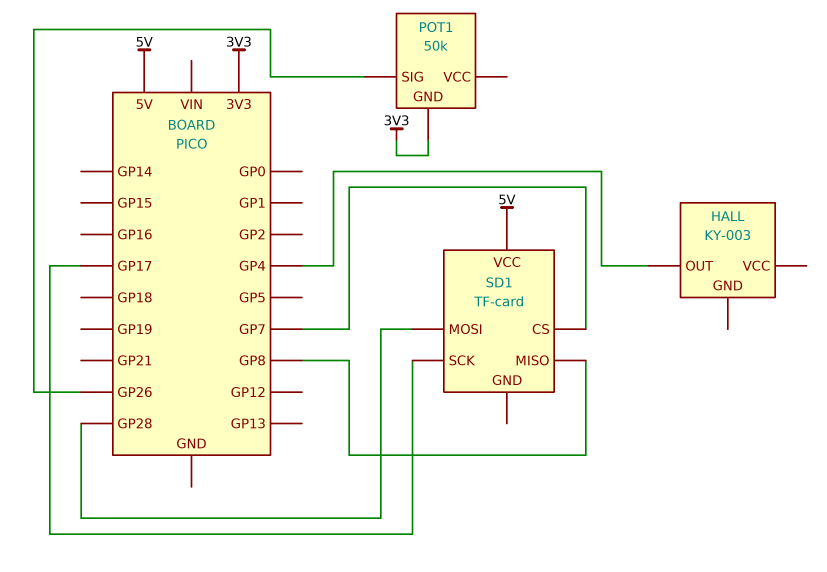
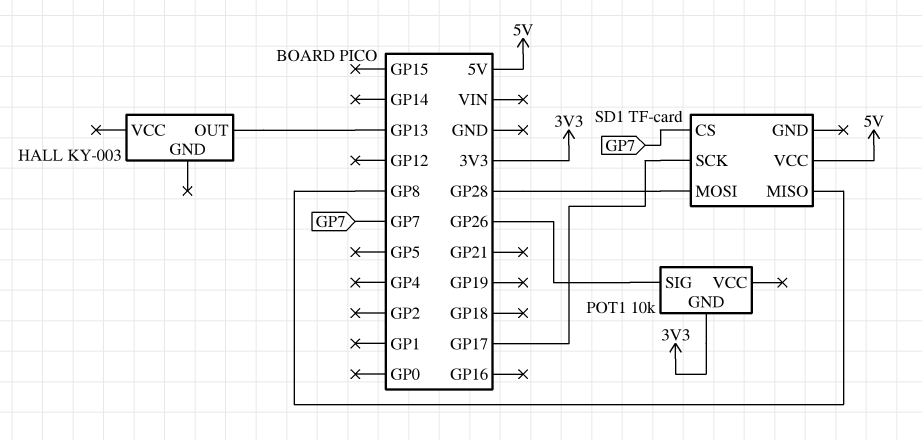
HALL pin OUT: GP4 -> GP13
POT1: 50k -> 10k

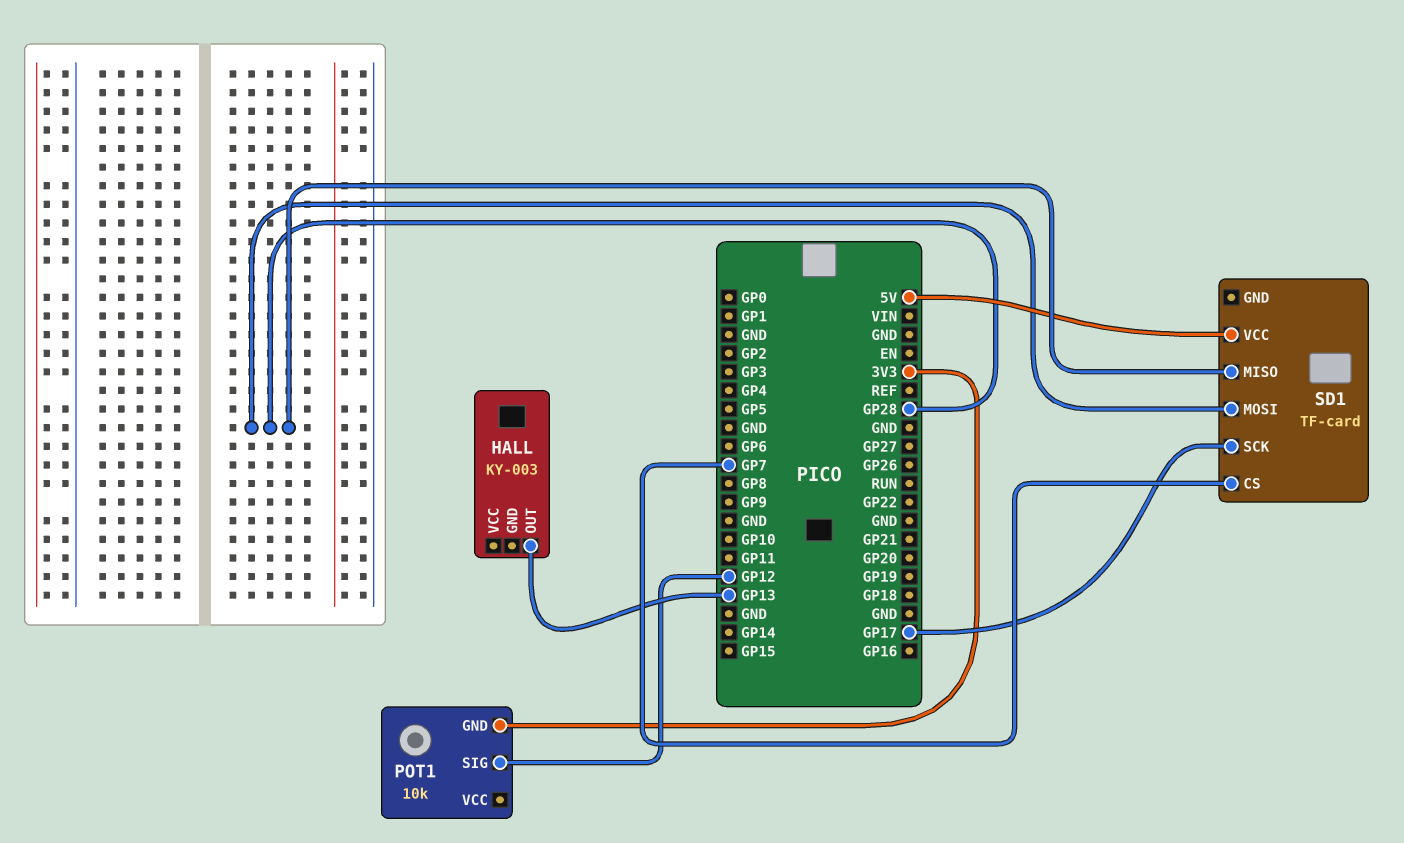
POT1 pin SIG: GP26 -> GP12
SD1 pin MISO: GP8 -> GP28

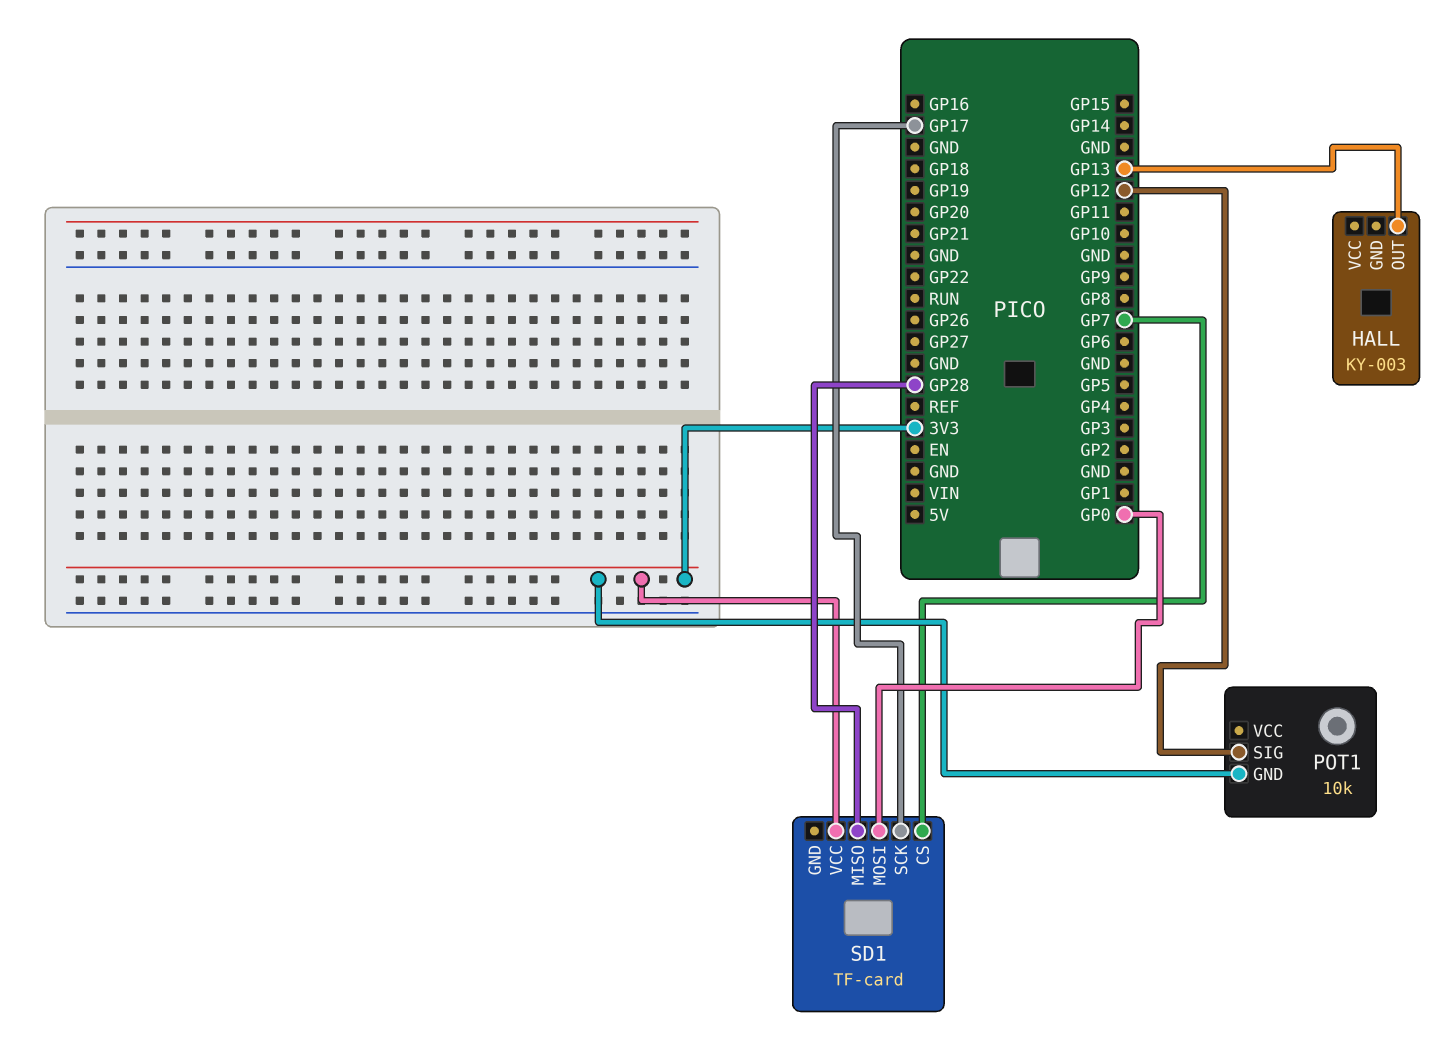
SD1 pin MOSI: GP28 -> GP0
SD1 pin VCC: 5V -> 3V3

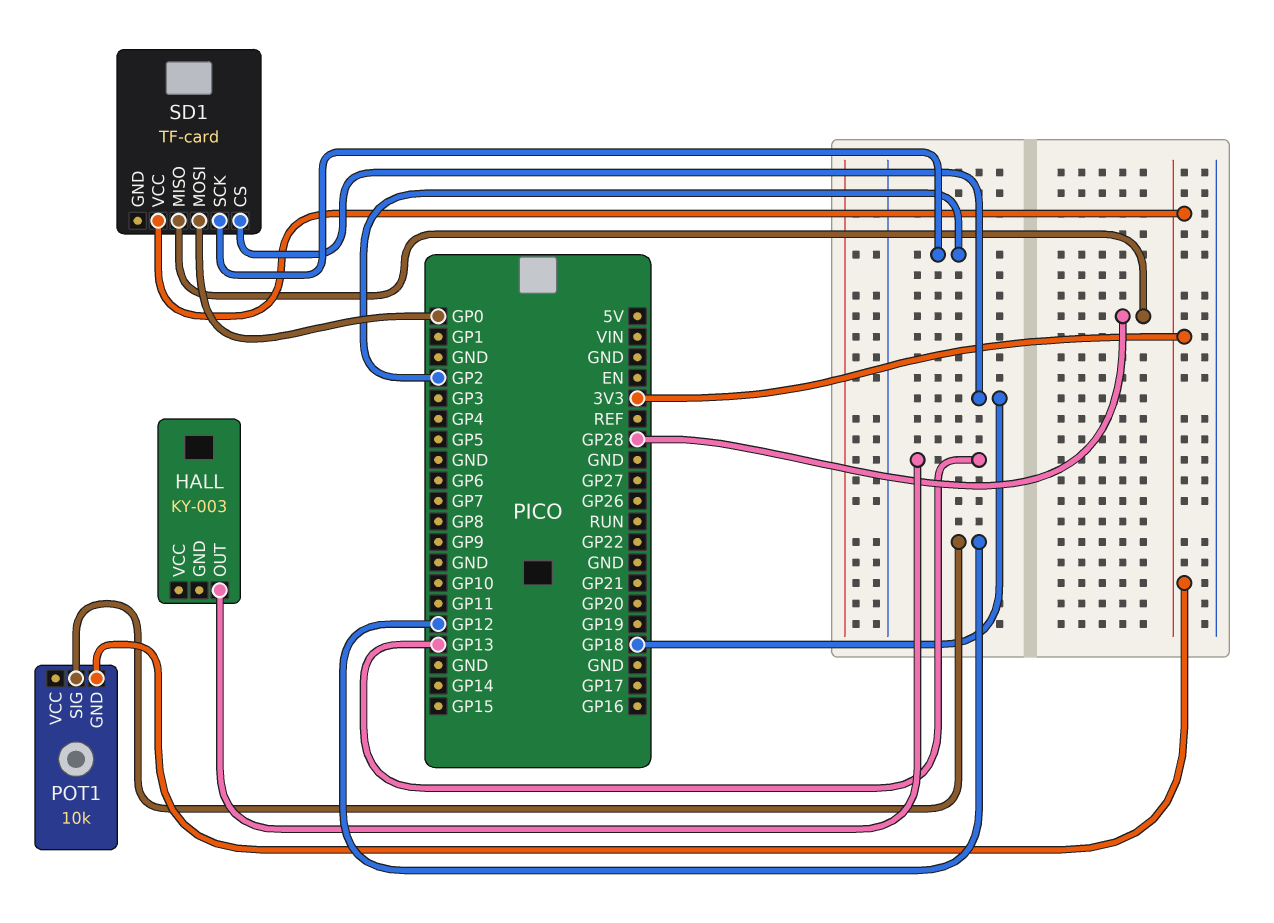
SD1 pin CS: GP7 -> GP18
SD1 pin SCK: GP17 -> GP2

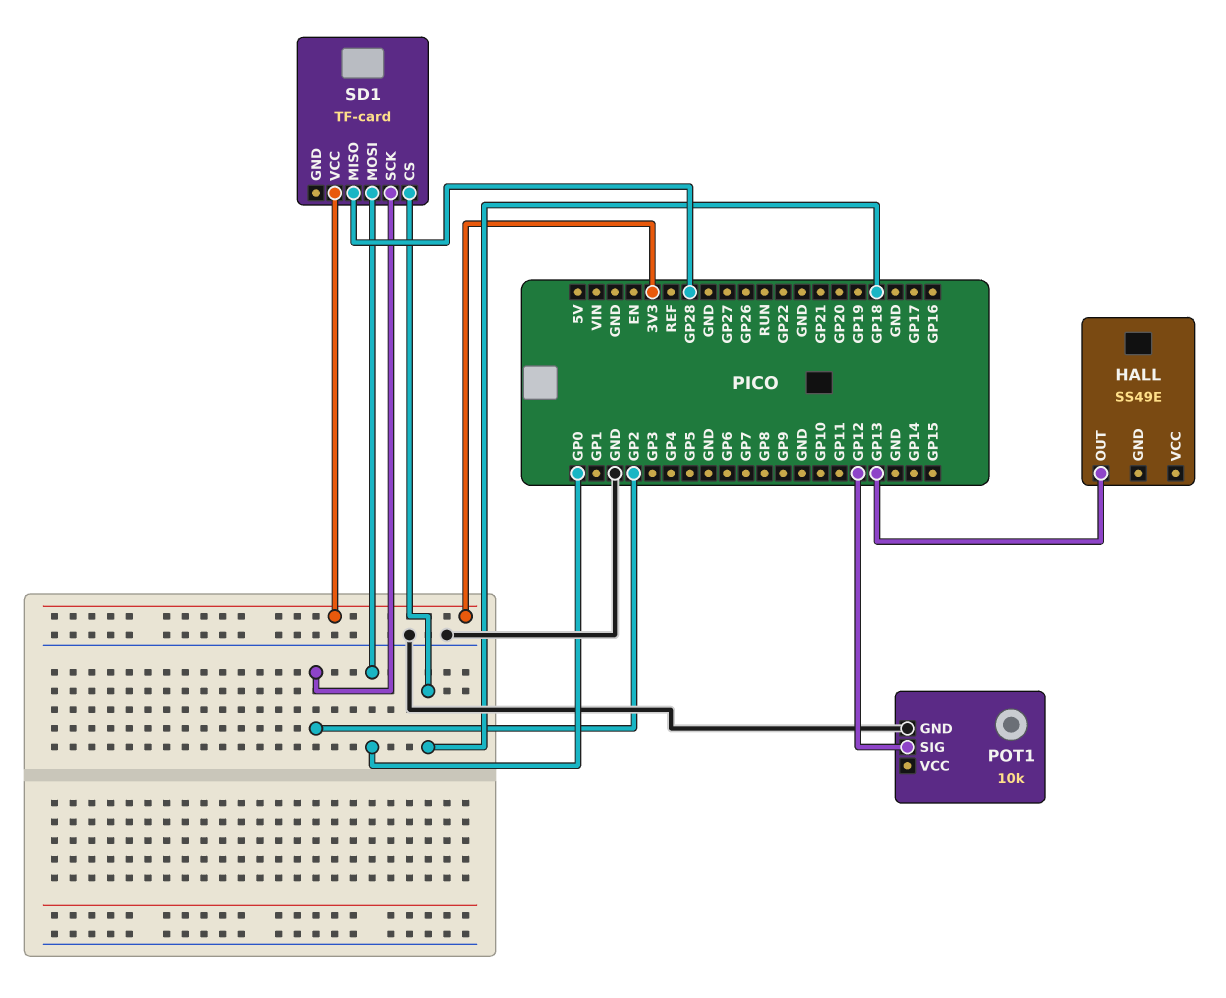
HALL: KY-003 -> SS49E
POT1 pin GND: 3V3 -> GND

